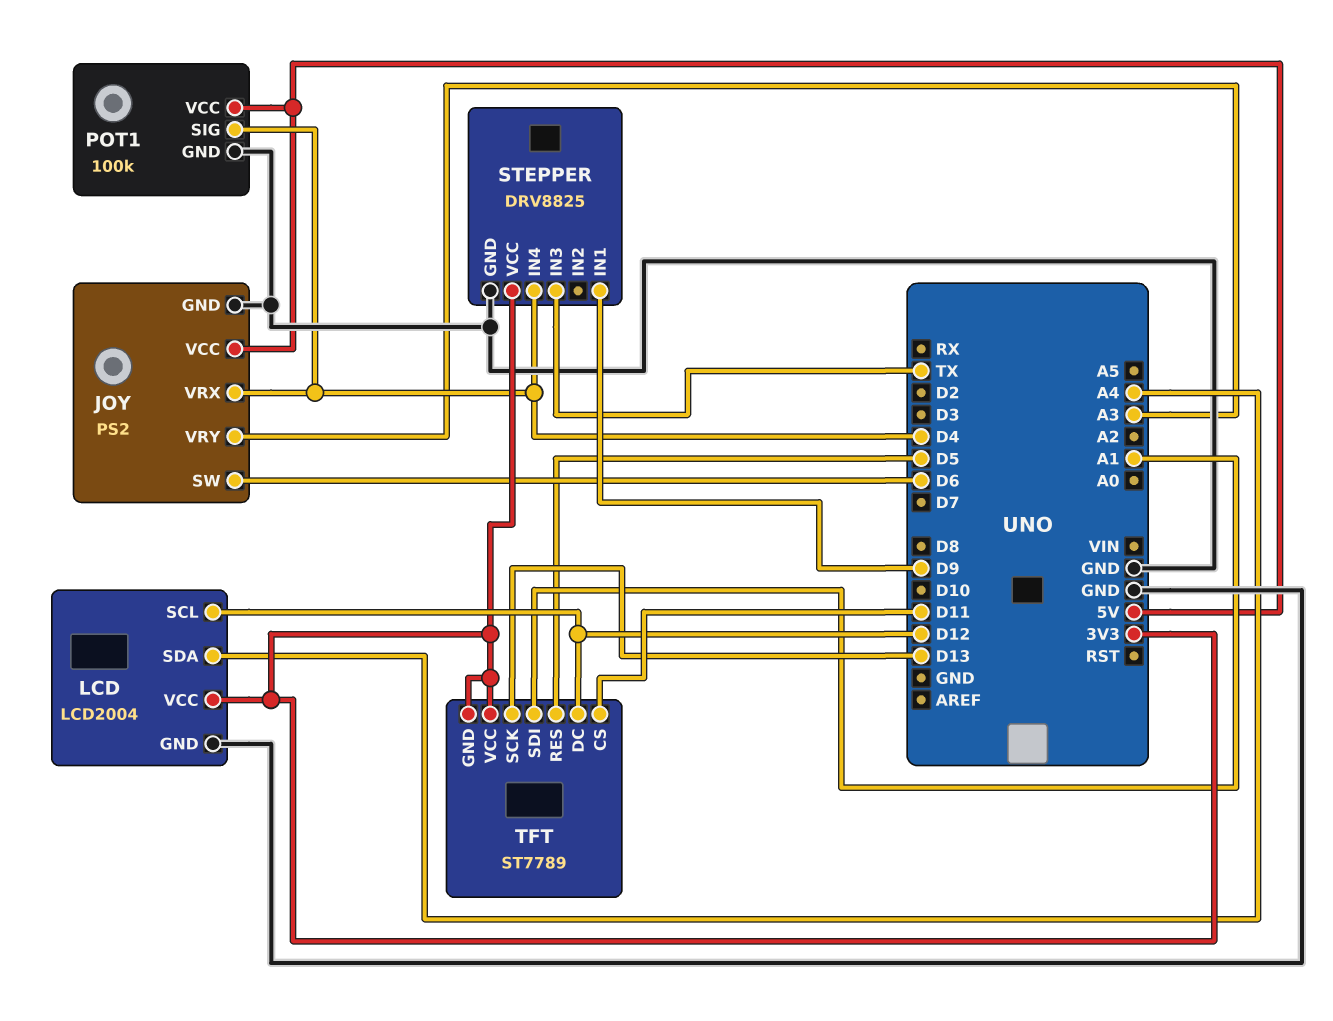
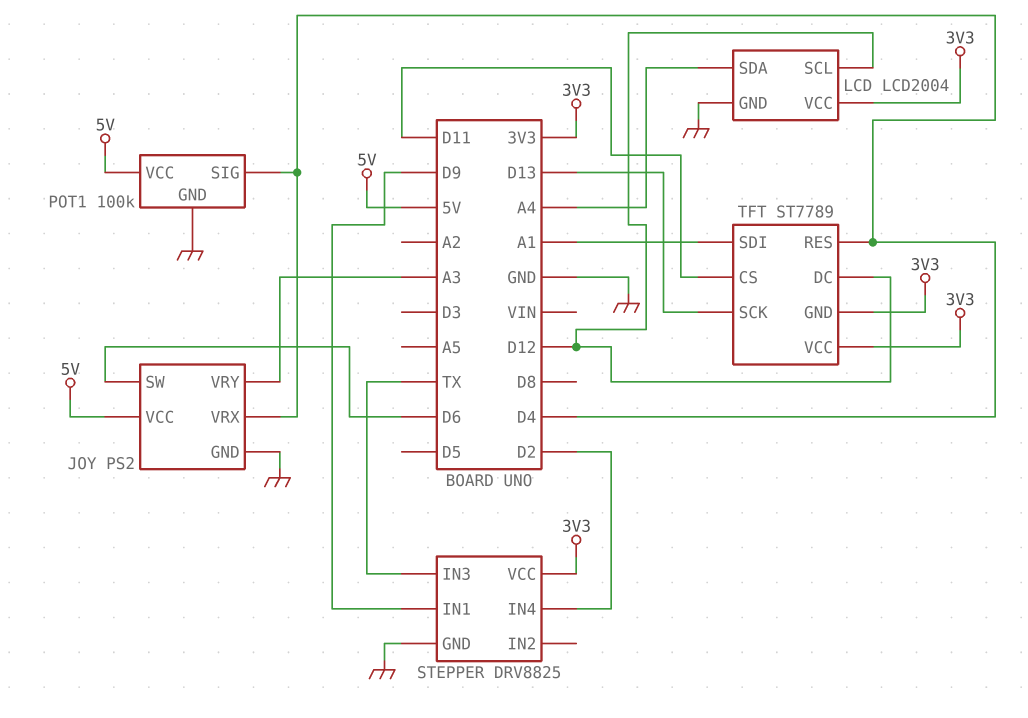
STEPPER pin IN4: D4 -> D2
TFT pin RES: D5 -> D4

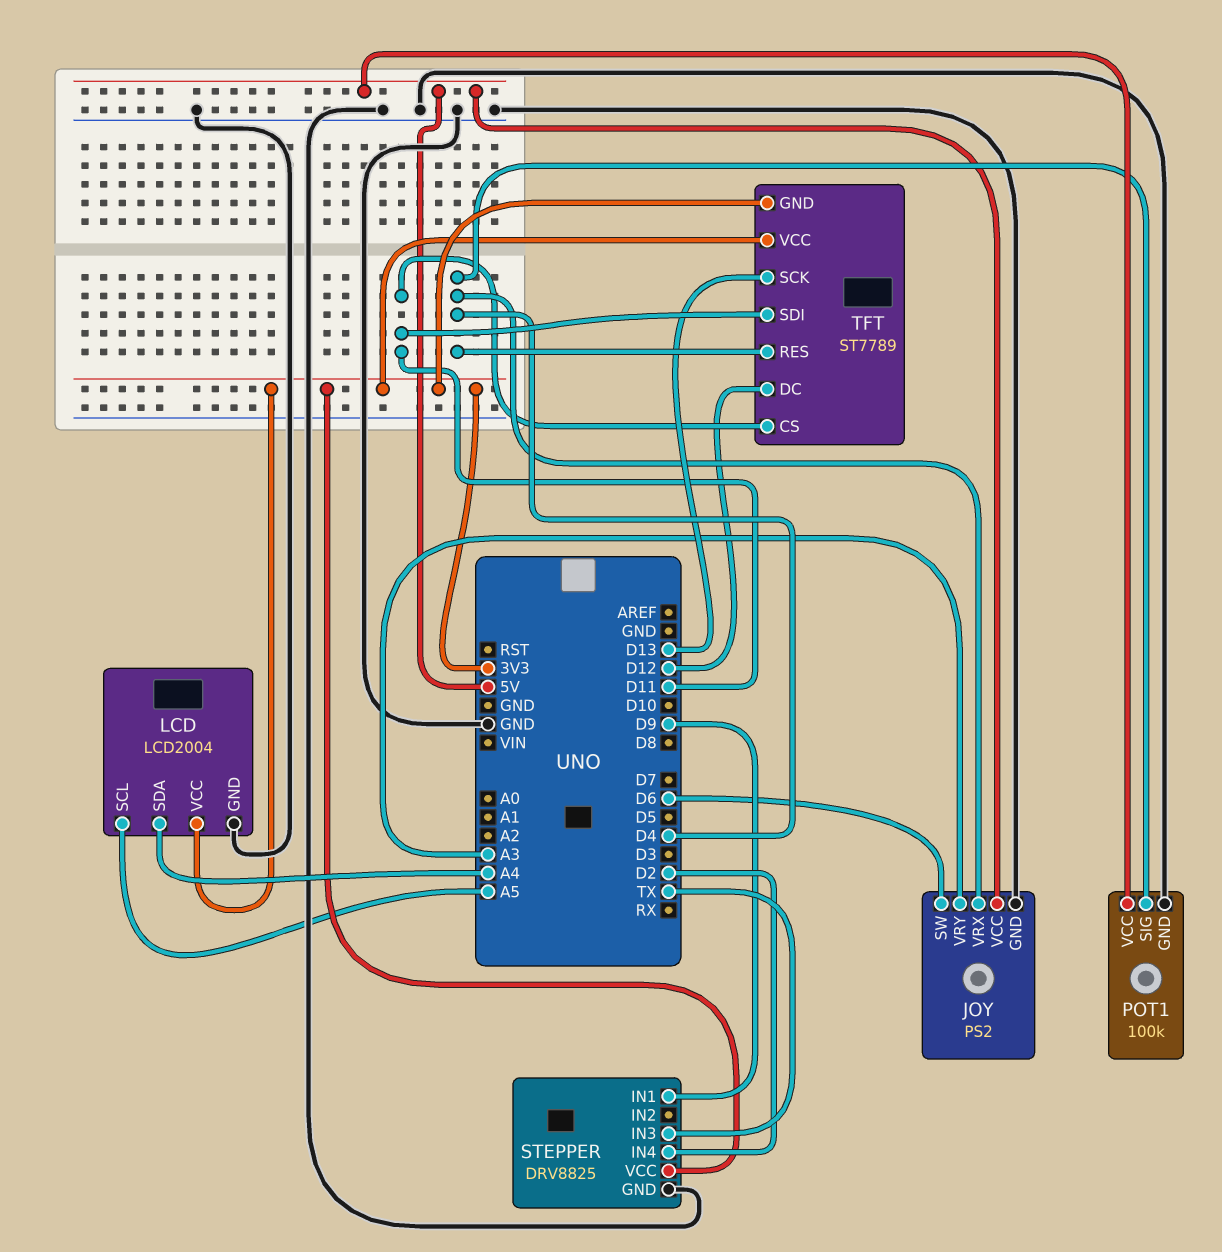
LCD pin SCL: D12 -> A5
TFT pin SDI: A1 -> D11

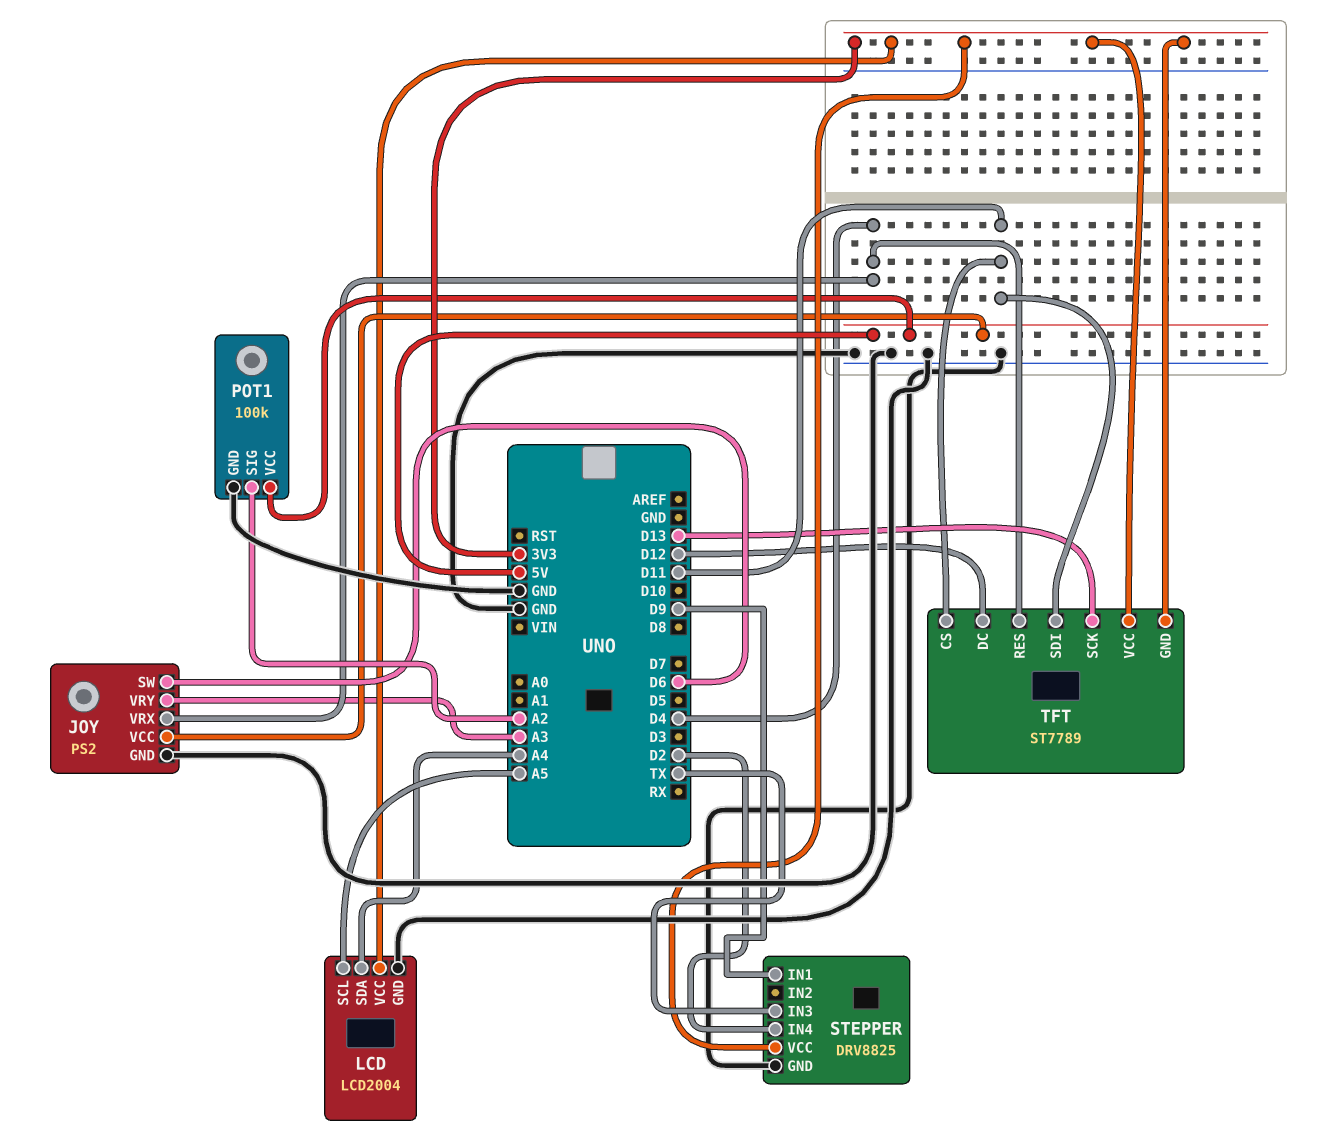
POT1 pin SIG: D4 -> A2

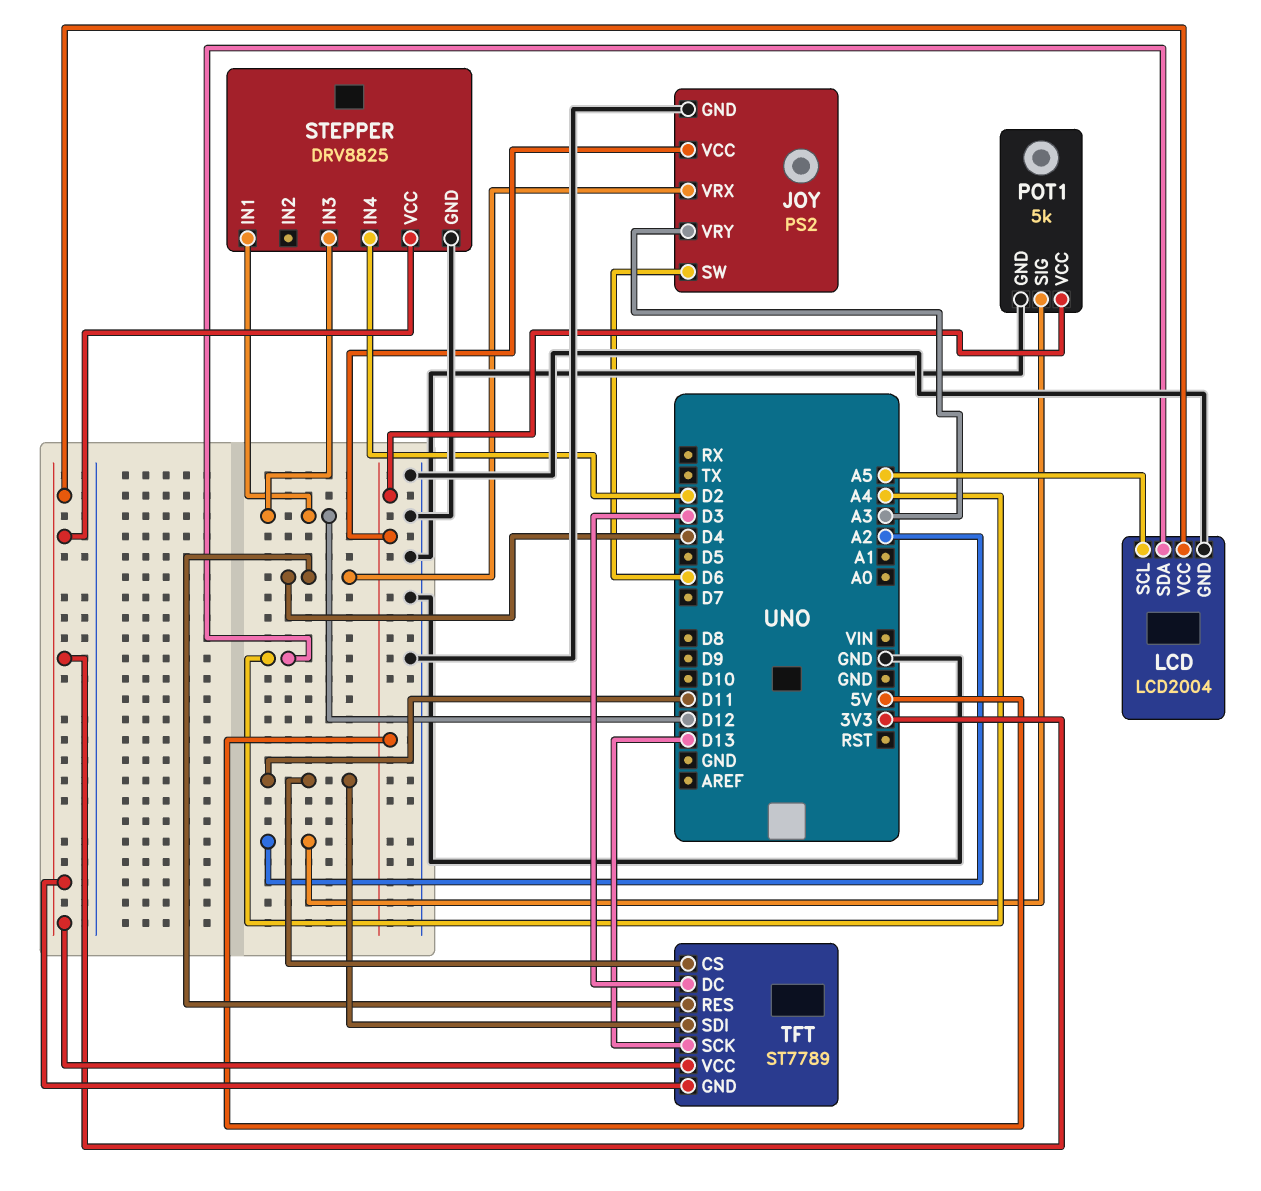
POT1: 100k -> 5k
STEPPER pin IN1: D9 -> D12
STEPPER pin IN3: TX -> D12
TFT pin DC: D12 -> D3

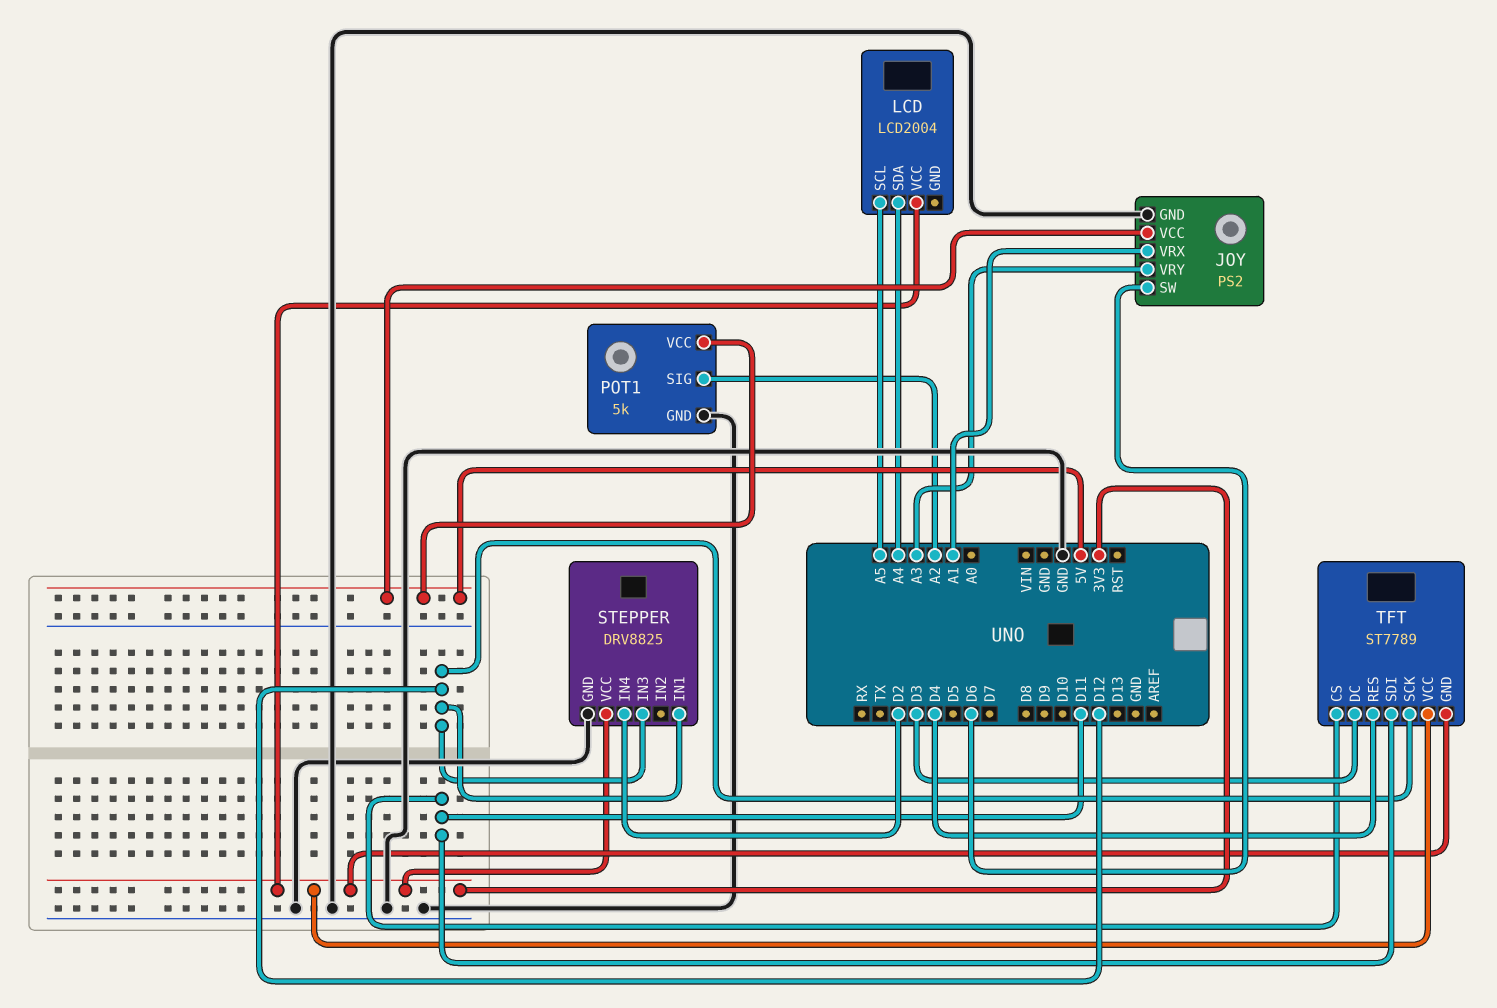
JOY pin VRX: D4 -> A1
LCD pin GND: GND -> none
TFT pin SCK: D13 -> D12

